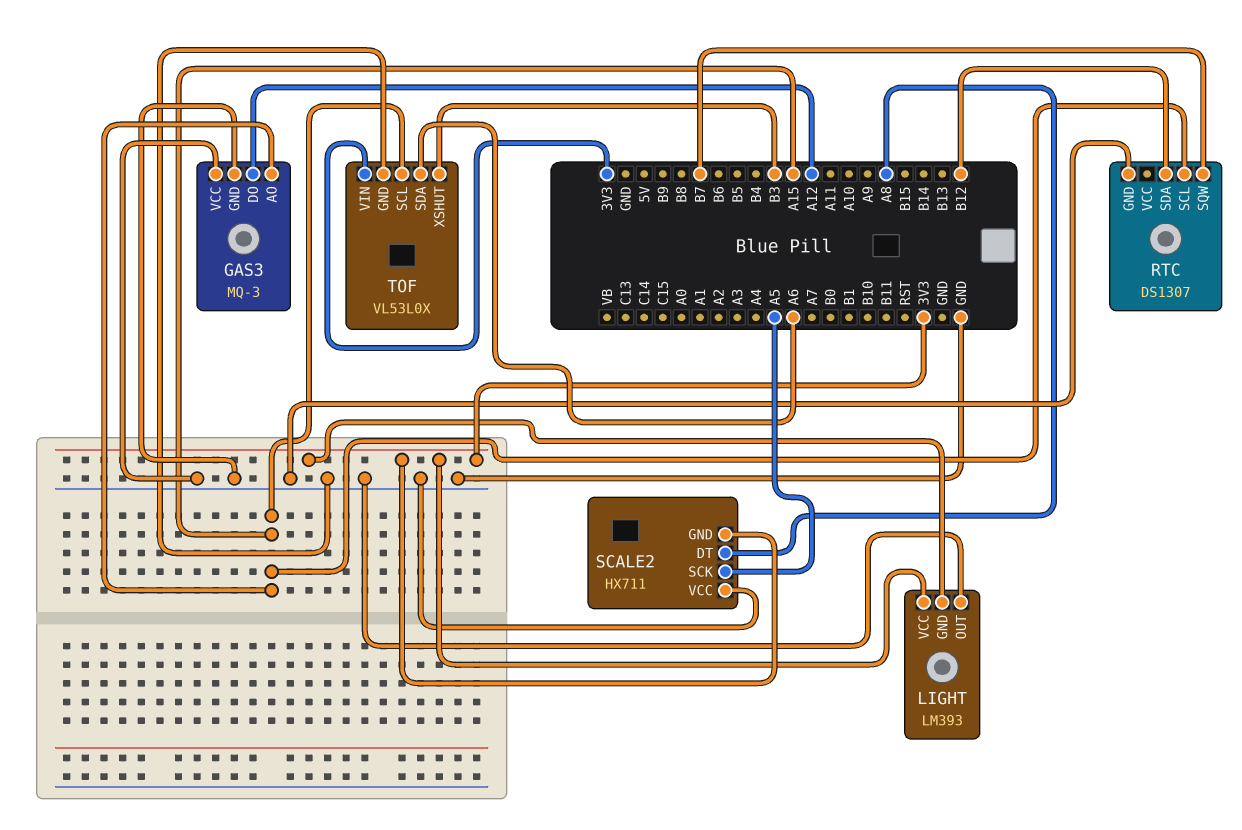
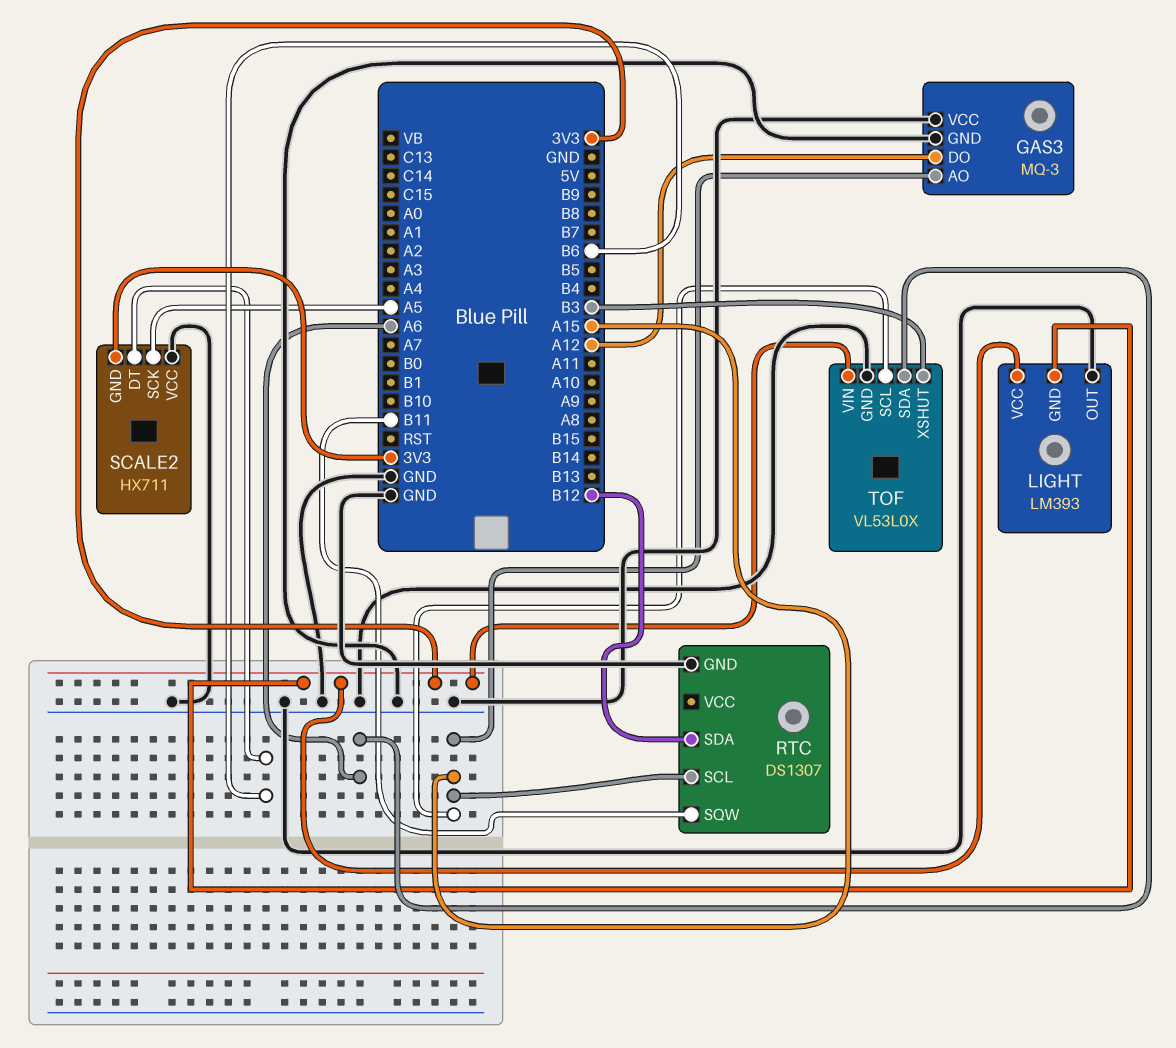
RTC pin SQW: B7 -> B11
SCALE2 pin DT: A8 -> B6

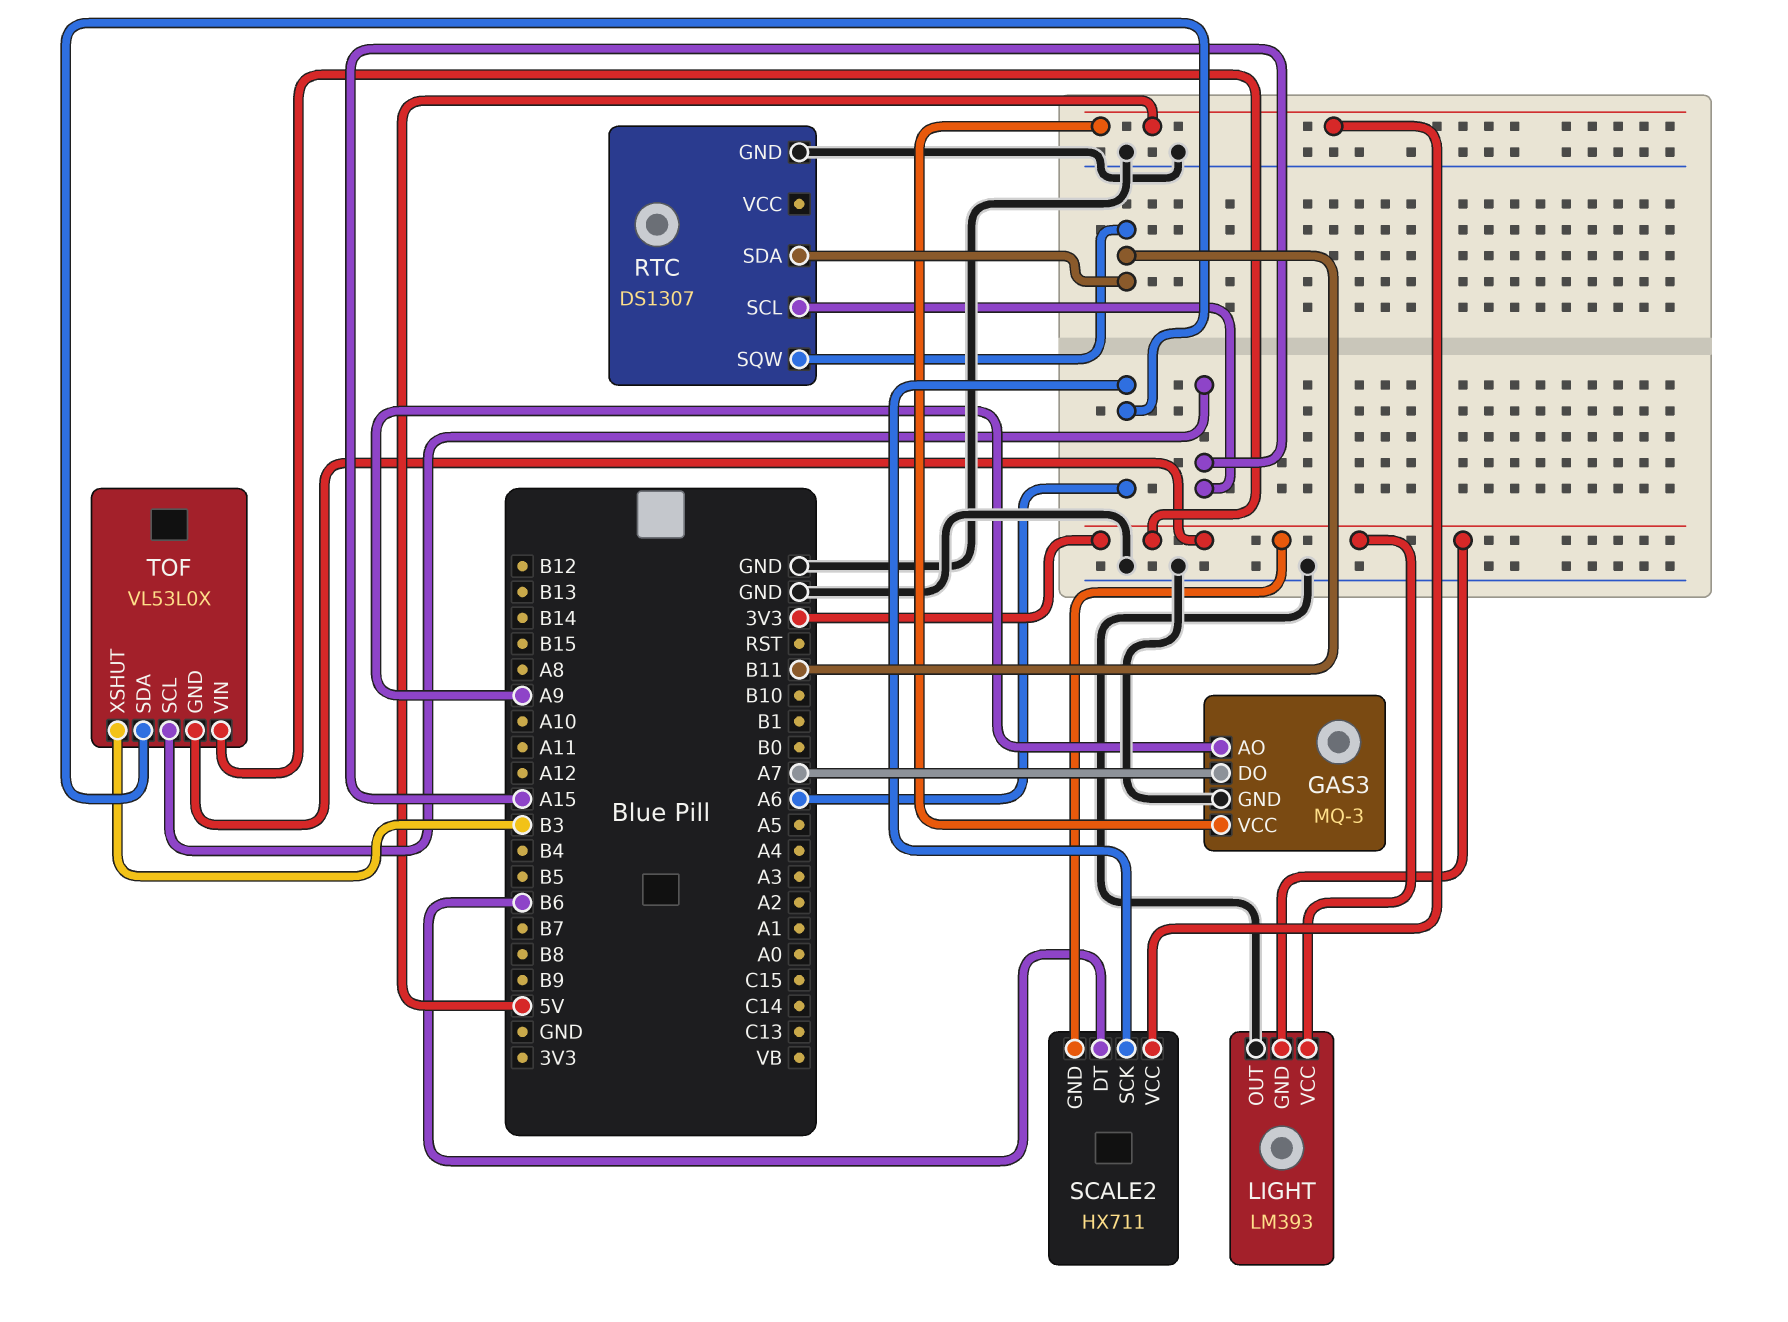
GAS3 pin AO: A15 -> A9
GAS3 pin DO: A12 -> A7
GAS3 pin VCC: GND -> 5V
RTC pin SDA: B12 -> B11
SCALE2 pin SCK: A5 -> A6
SCALE2 pin VCC: GND -> 5V
TOF pin GND: GND -> 3V3

